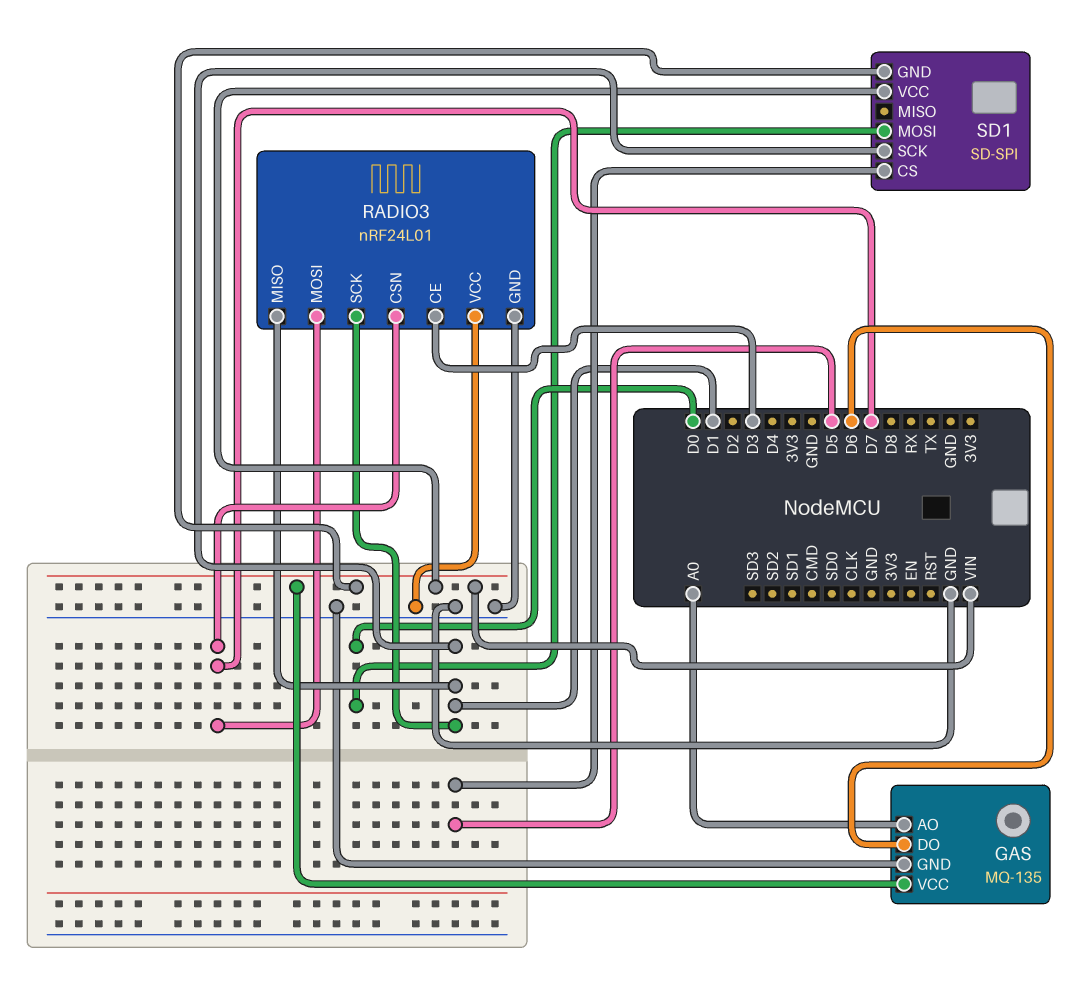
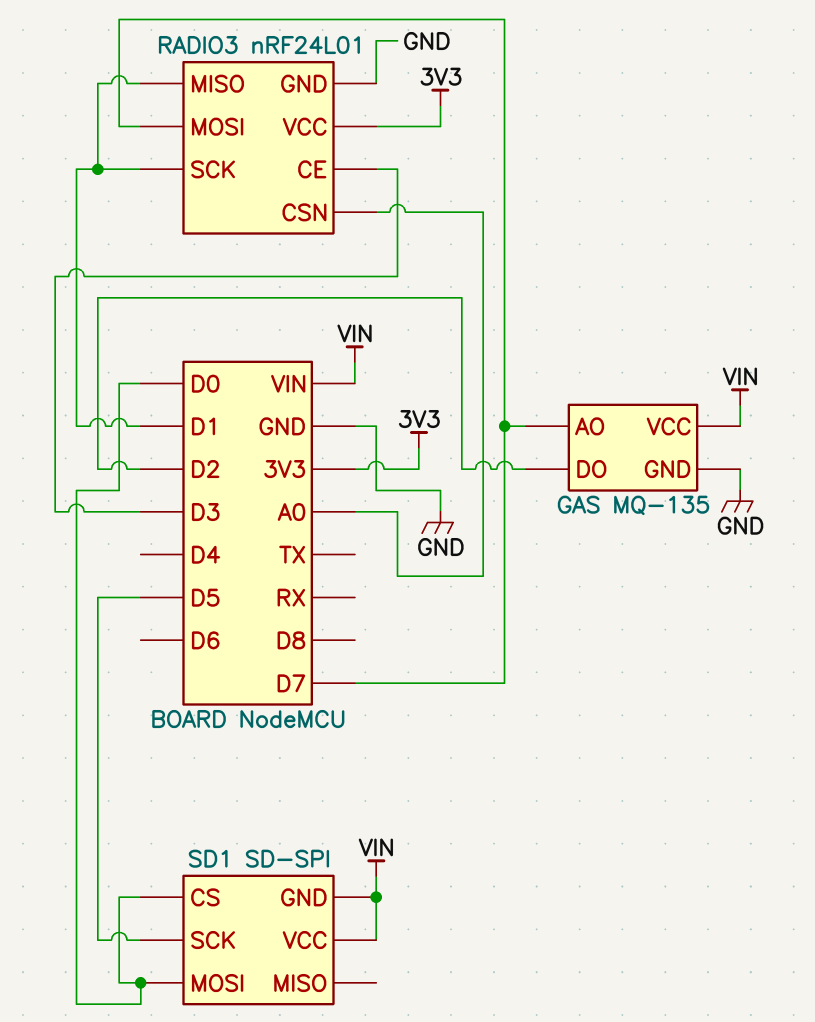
GAS pin AO: A0 -> D7
GAS pin DO: D6 -> D2
RADIO3 pin CSN: D7 -> A0
RADIO3 pin VCC: GND -> 3V3
SD1 pin CS: D5 -> D0
SD1 pin SCK: D1 -> D5

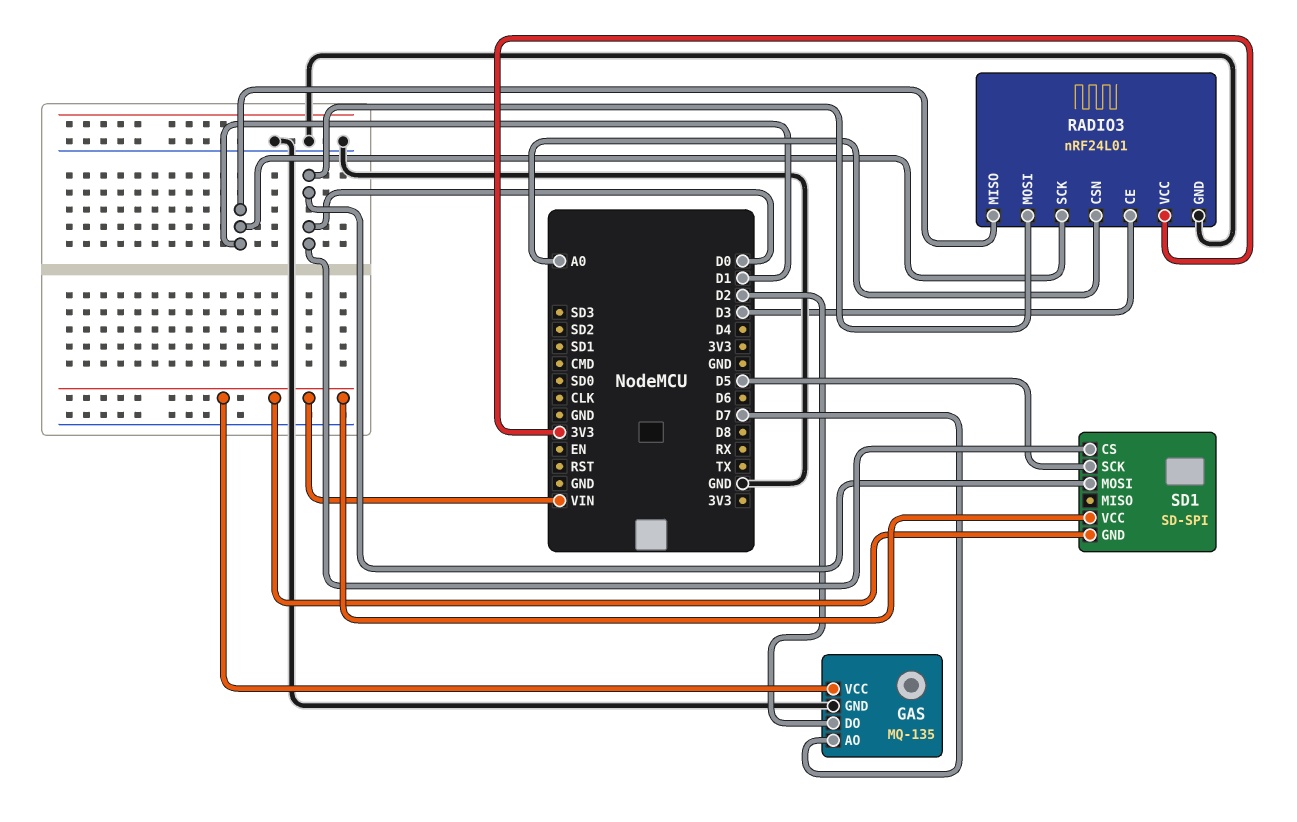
RADIO3 pin MOSI: D7 -> D0

